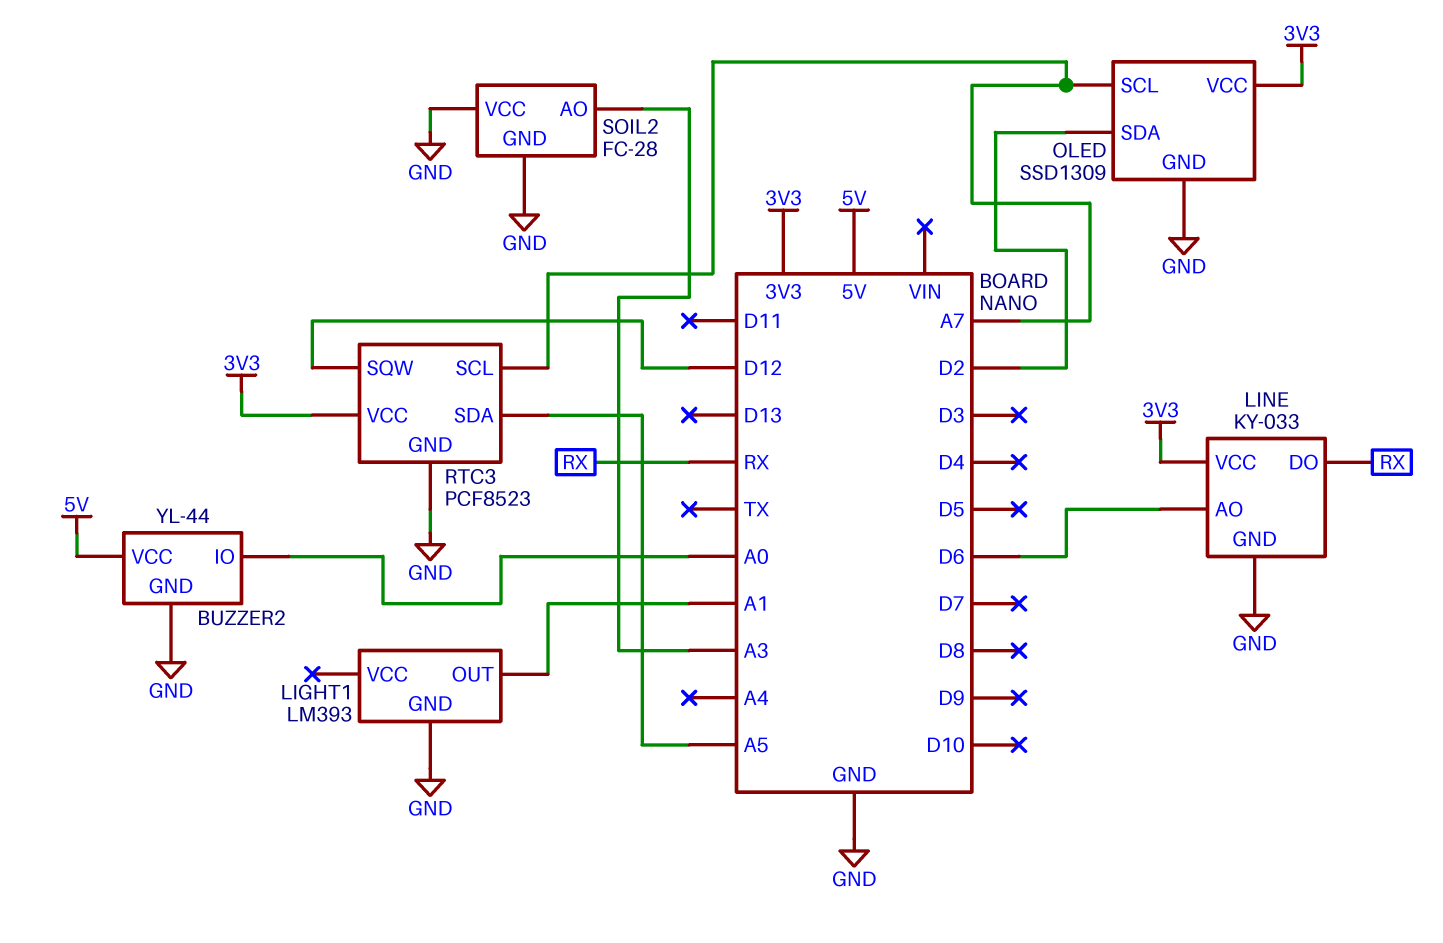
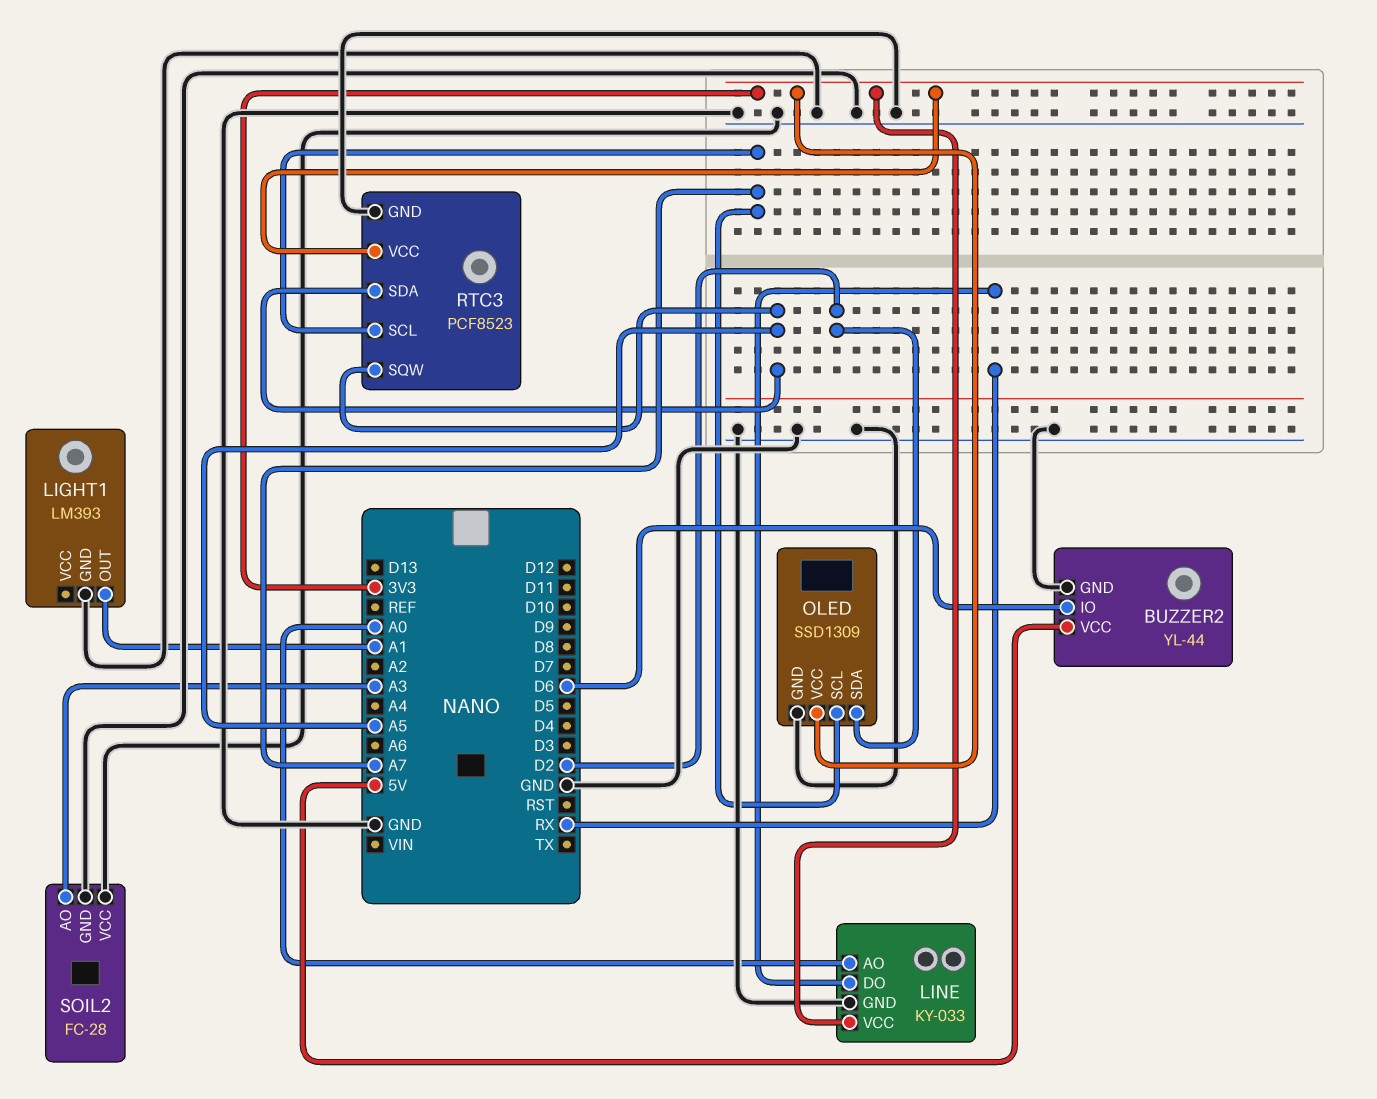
BUZZER2 pin IO: A0 -> D6
LINE pin AO: D6 -> A0
RTC3 pin SQW: D12 -> A5

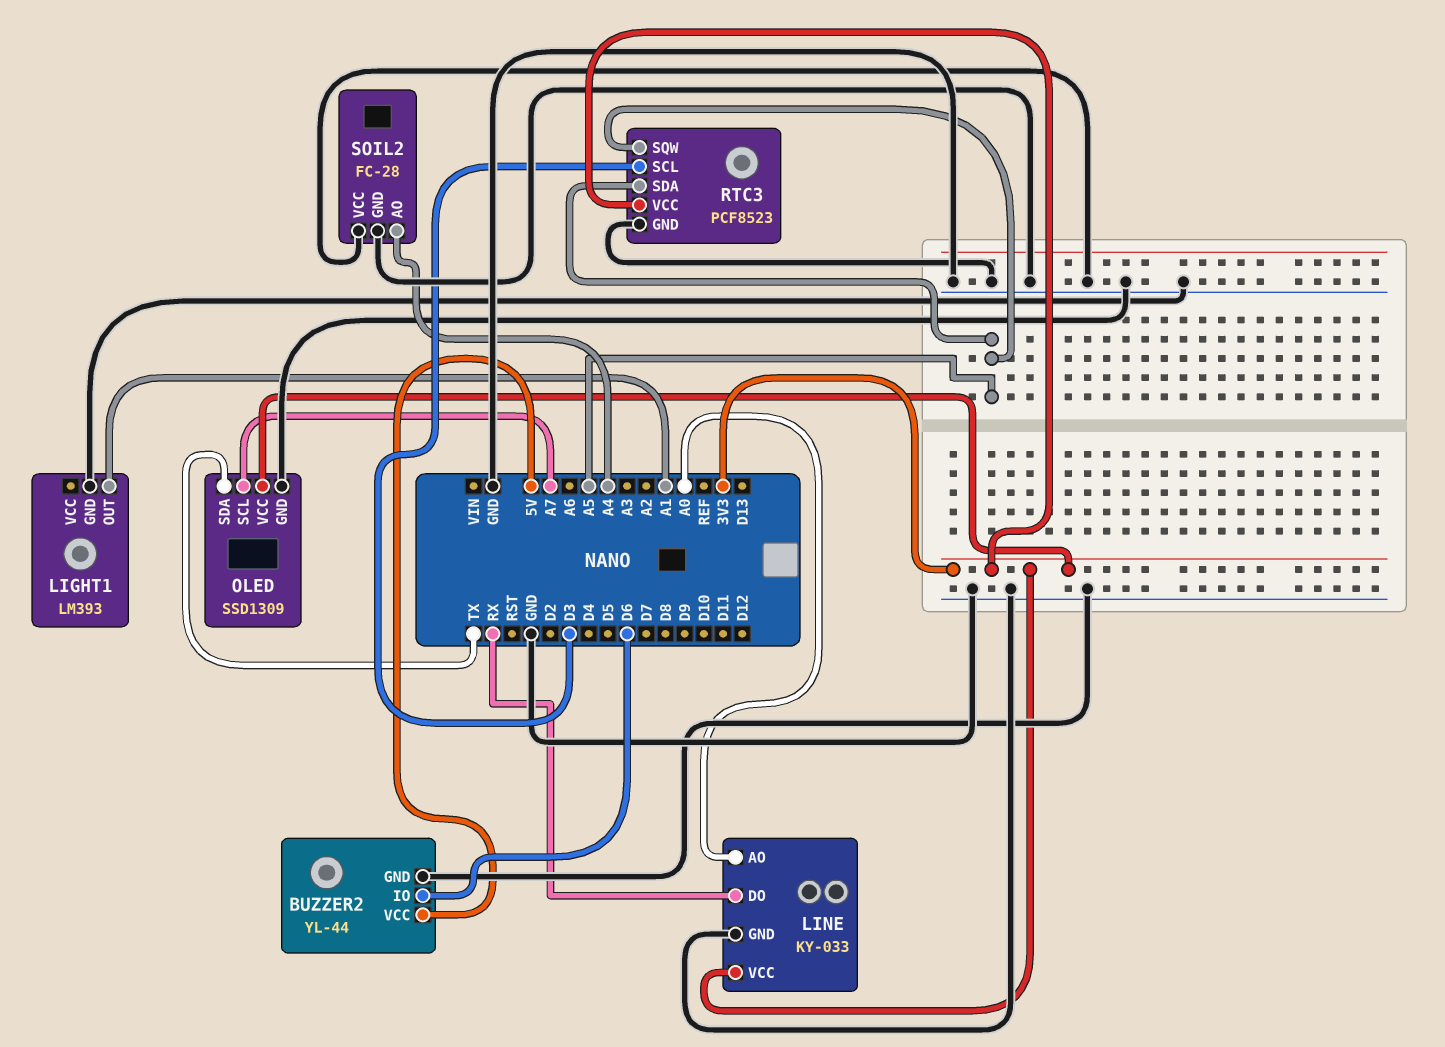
OLED pin SDA: D2 -> TX
RTC3 pin SCL: A7 -> D3
SOIL2 pin AO: A3 -> A4

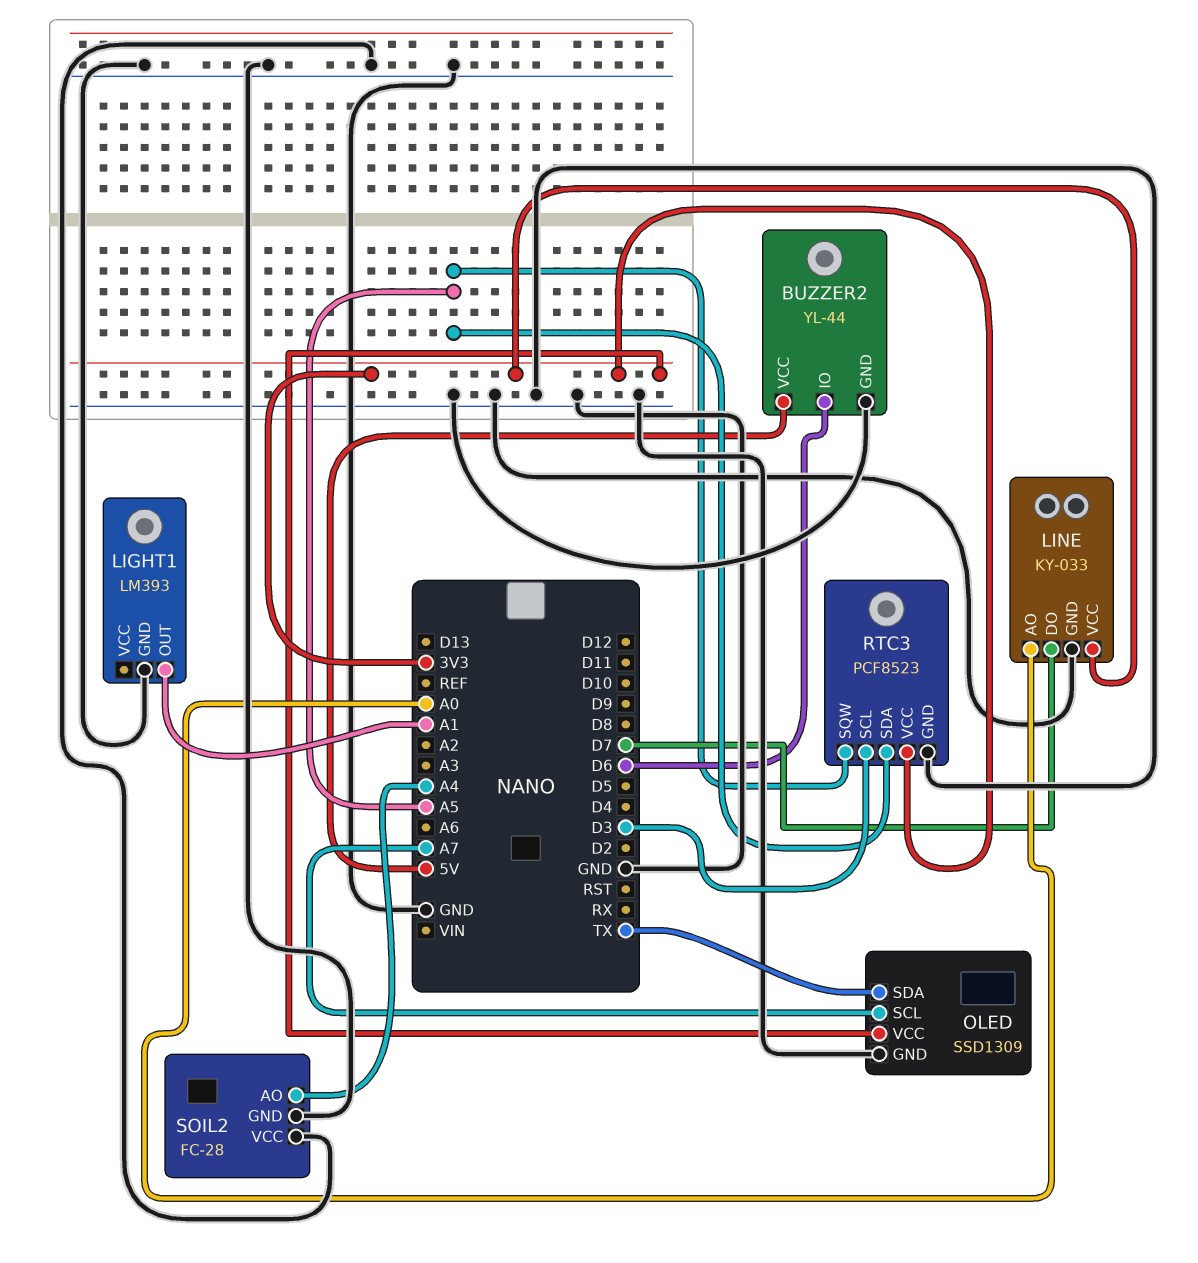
LINE pin DO: RX -> D7

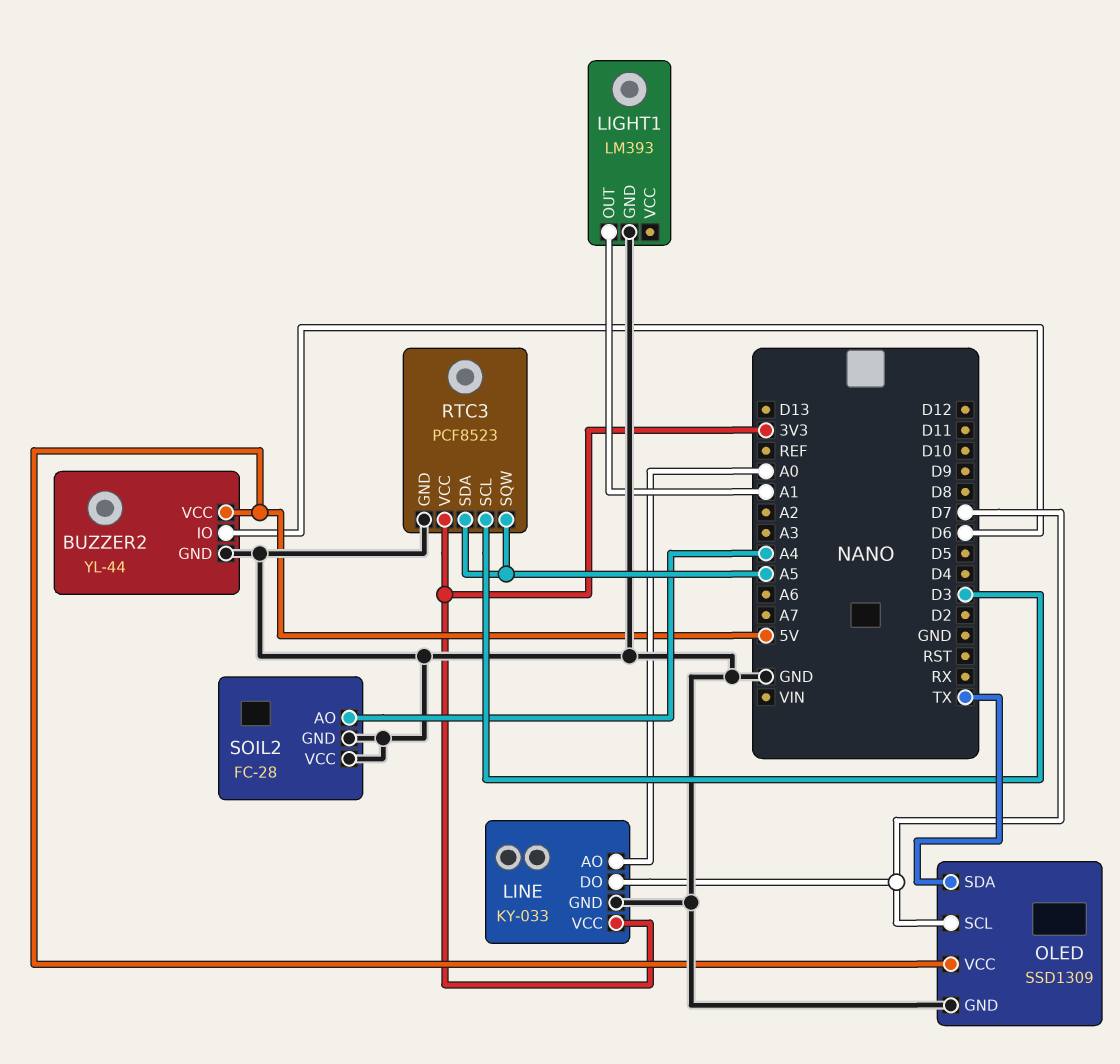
OLED pin SCL: A7 -> D7
OLED pin VCC: 3V3 -> 5V

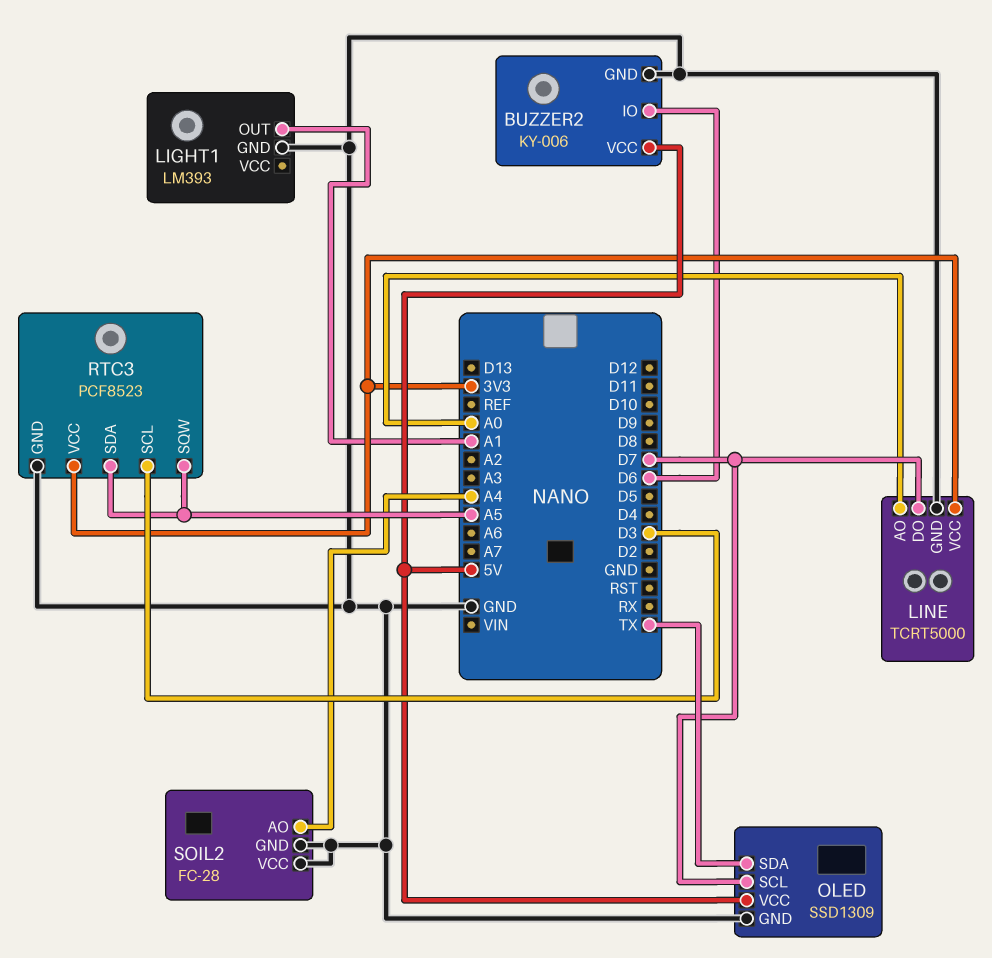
BUZZER2: YL-44 -> KY-006
LINE: KY-033 -> TCRT5000

